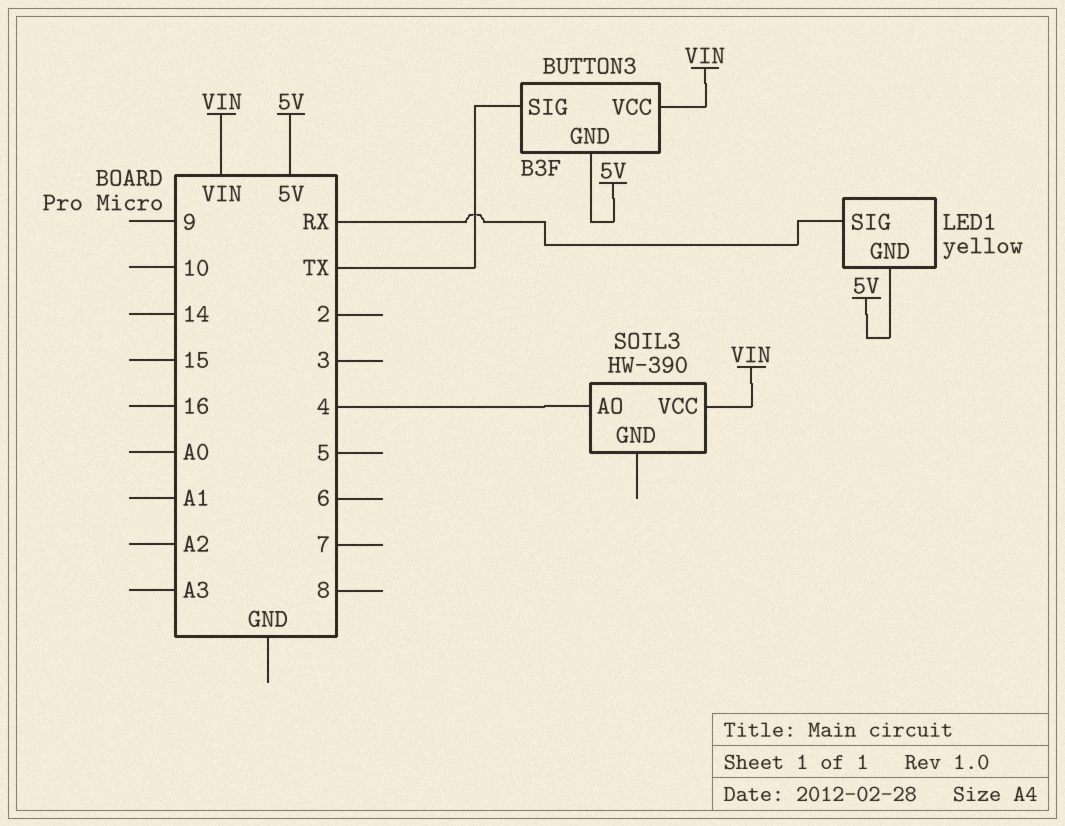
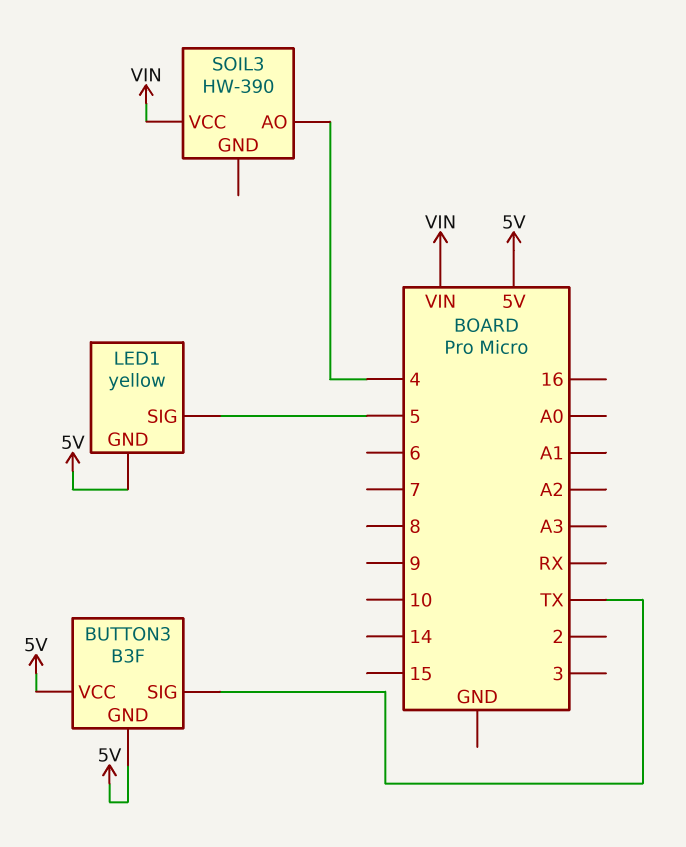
BUTTON3 pin VCC: VIN -> 5V
LED1 pin SIG: RX -> 5

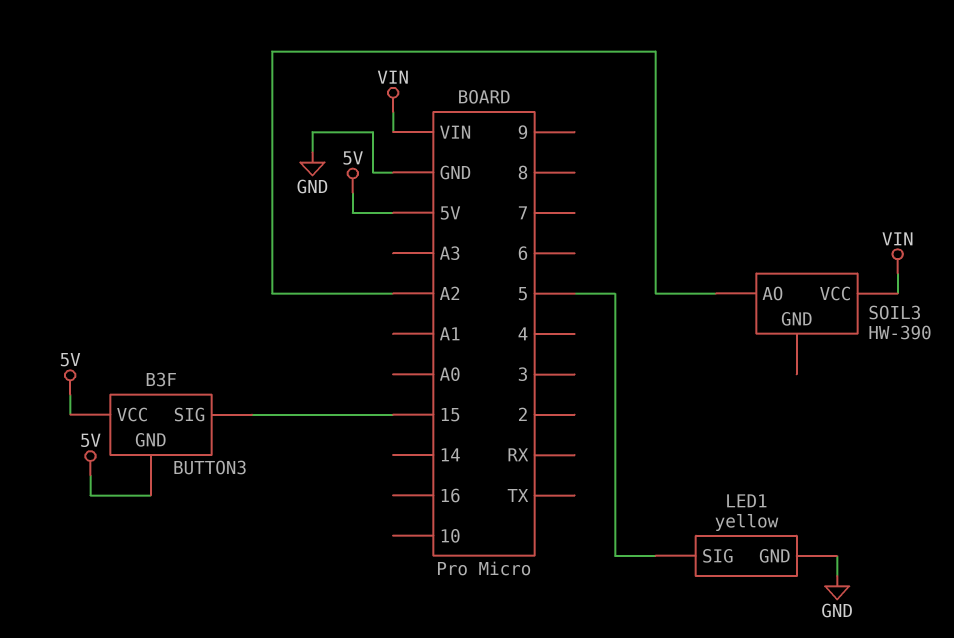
BUTTON3 pin SIG: TX -> 15
LED1 pin GND: 5V -> GND
SOIL3 pin AO: 4 -> A2

